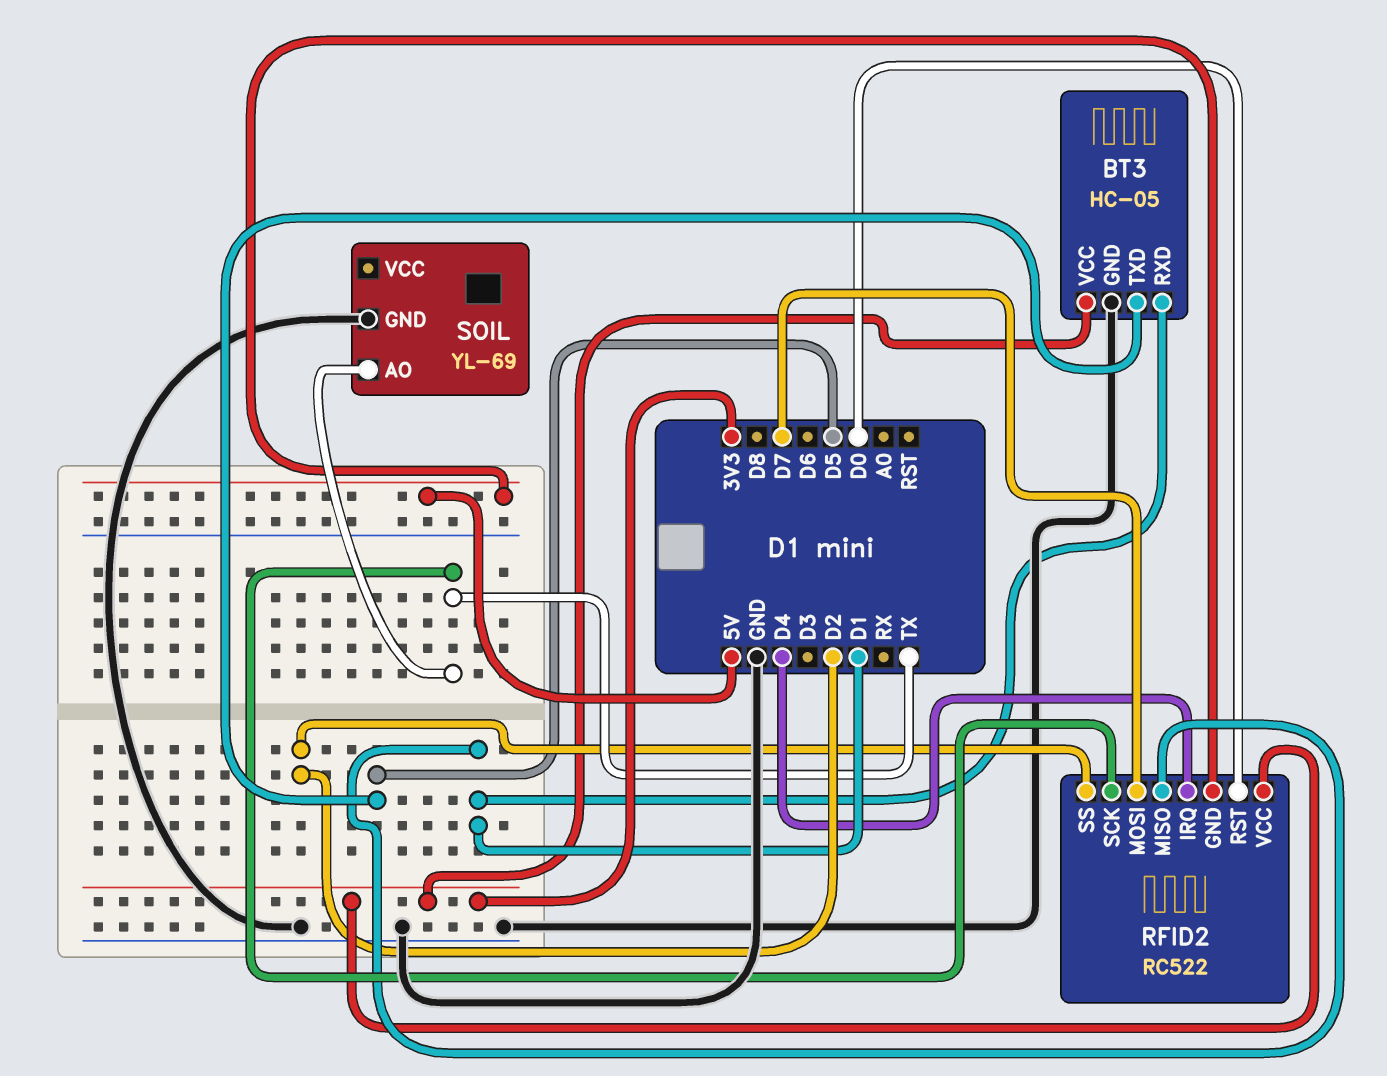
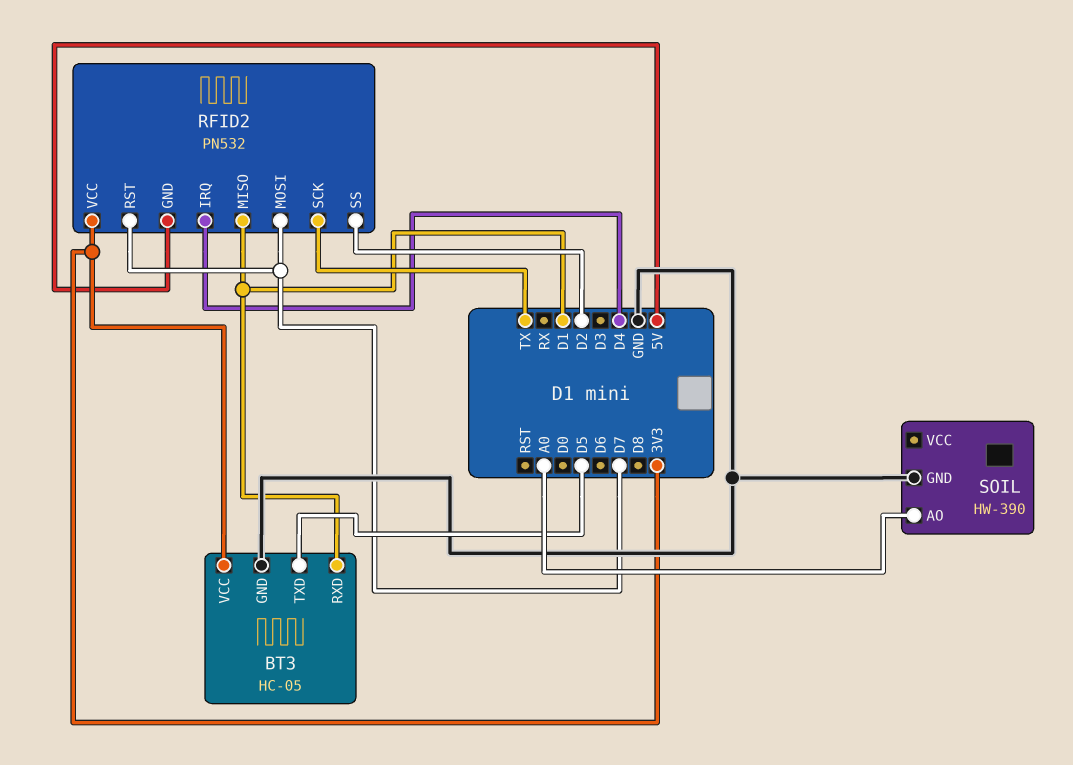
RFID2: RC522 -> PN532
RFID2 pin RST: D0 -> D7
SOIL: YL-69 -> HW-390
SOIL pin AO: TX -> A0

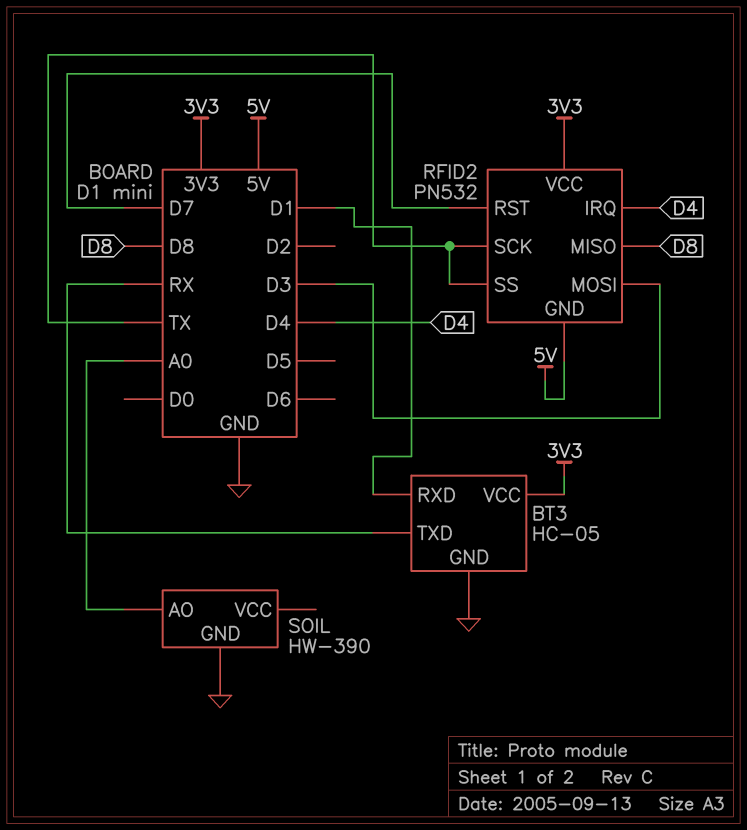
BT3 pin TXD: D5 -> RX
RFID2 pin MISO: D1 -> D8
RFID2 pin MOSI: D7 -> D3
RFID2 pin SS: D2 -> TX

